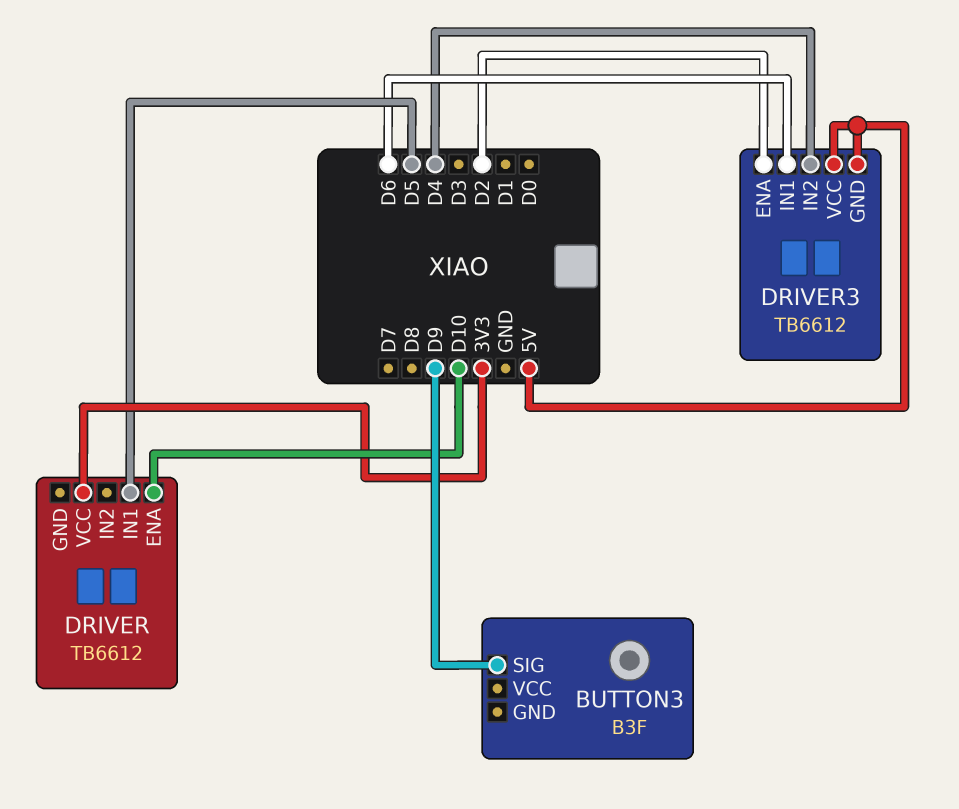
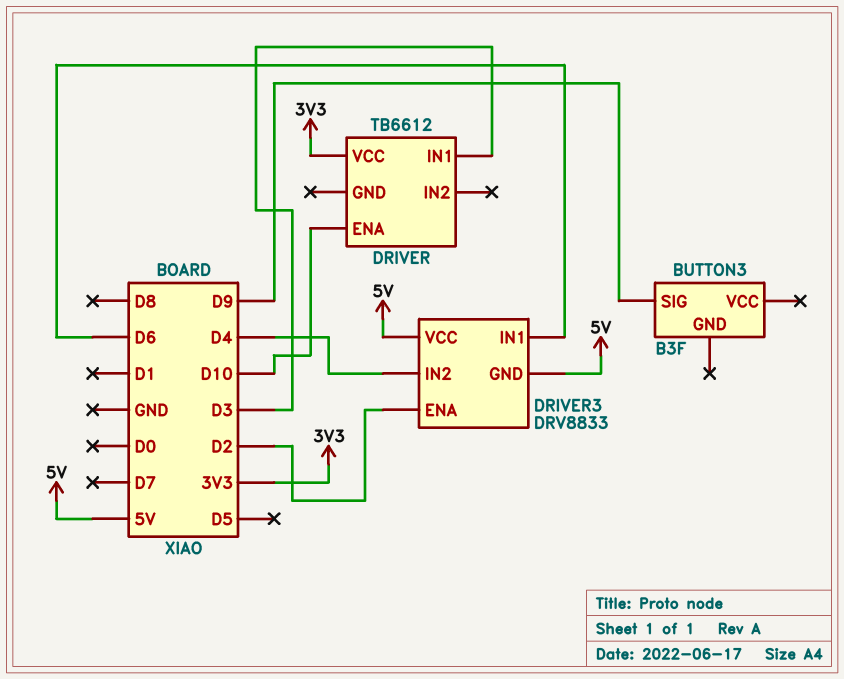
DRIVER pin IN1: D5 -> D3
DRIVER3: TB6612 -> DRV8833

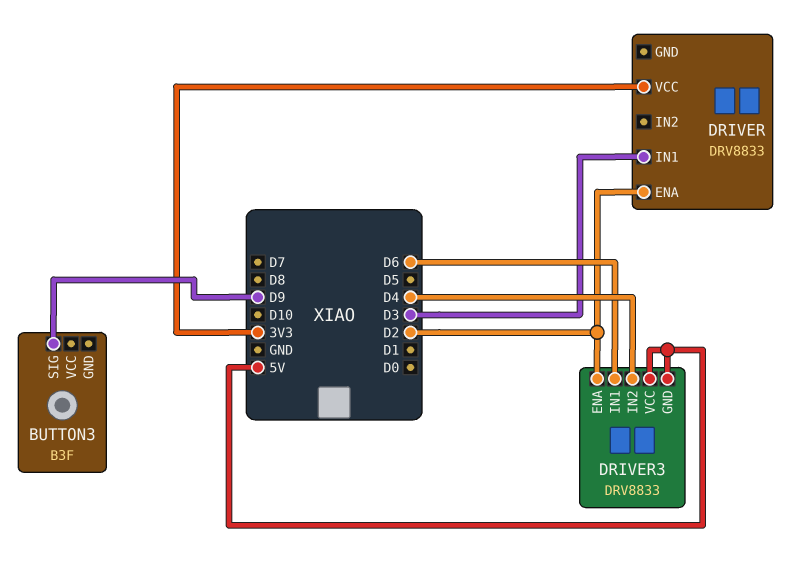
DRIVER: TB6612 -> DRV8833
DRIVER pin ENA: D10 -> D2

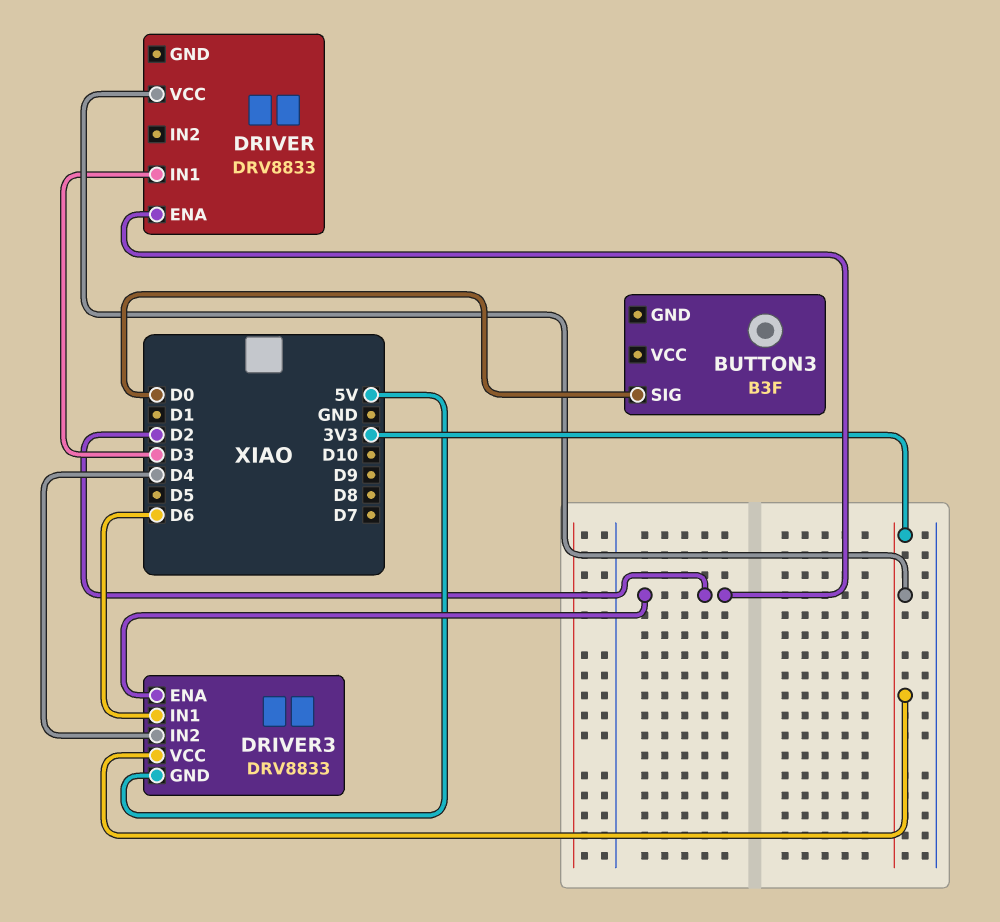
BUTTON3 pin SIG: D9 -> D0
DRIVER3 pin VCC: 5V -> 3V3

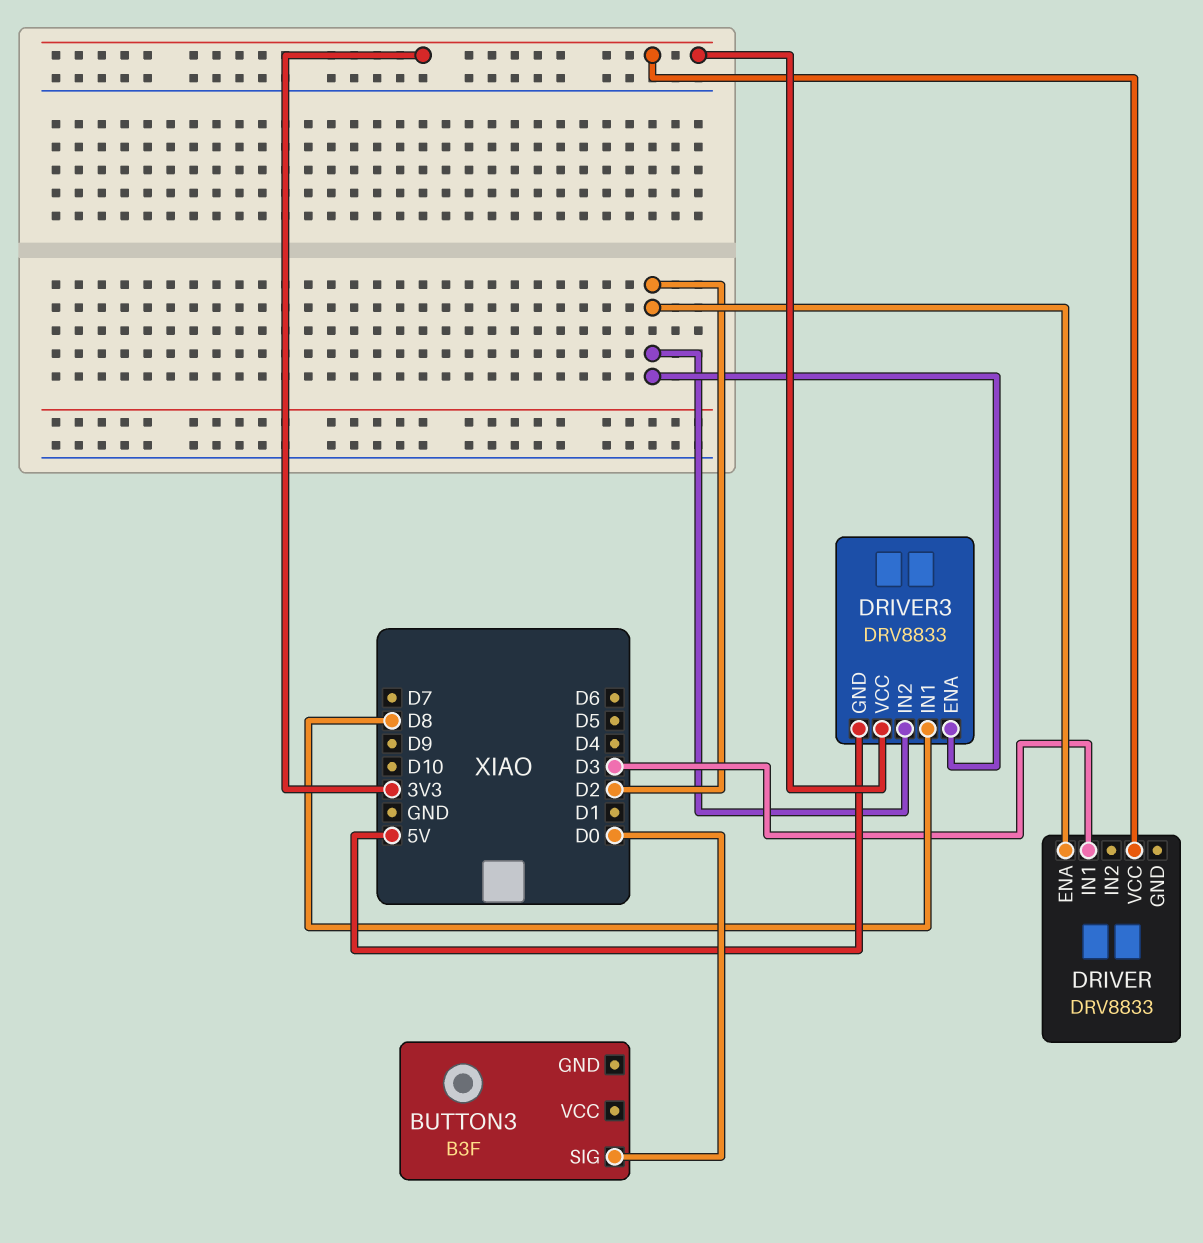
DRIVER3 pin IN1: D6 -> D8
DRIVER3 pin IN2: D4 -> D2

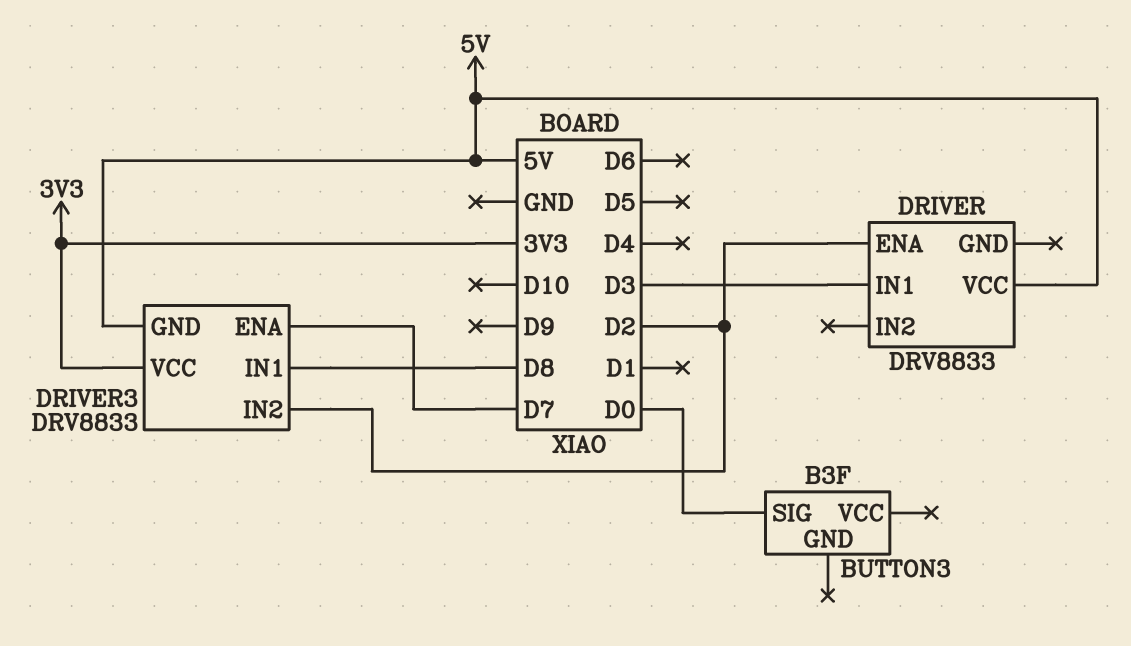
DRIVER pin VCC: 3V3 -> 5V
DRIVER3 pin ENA: D2 -> D7

